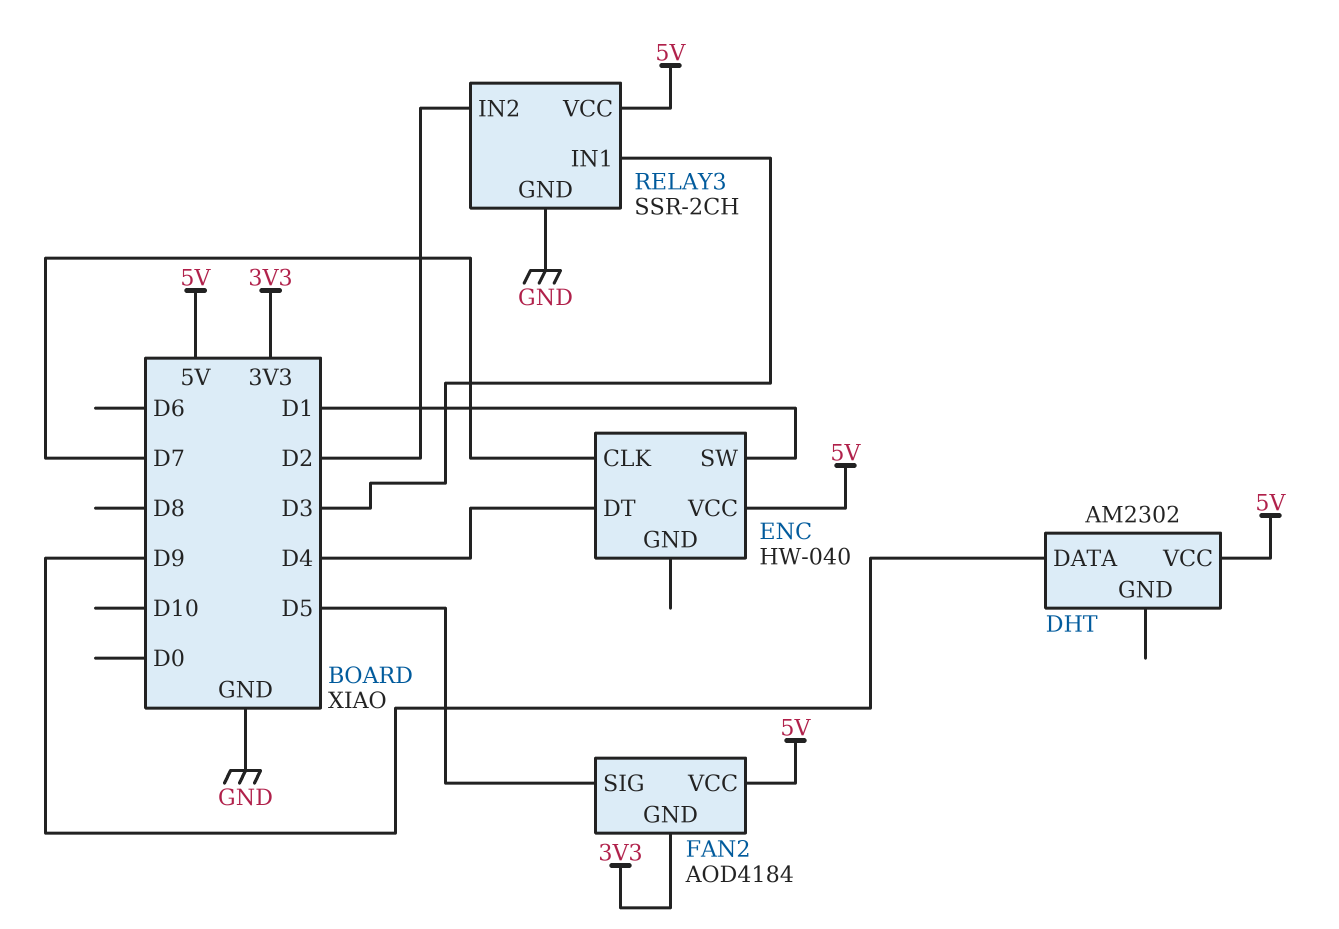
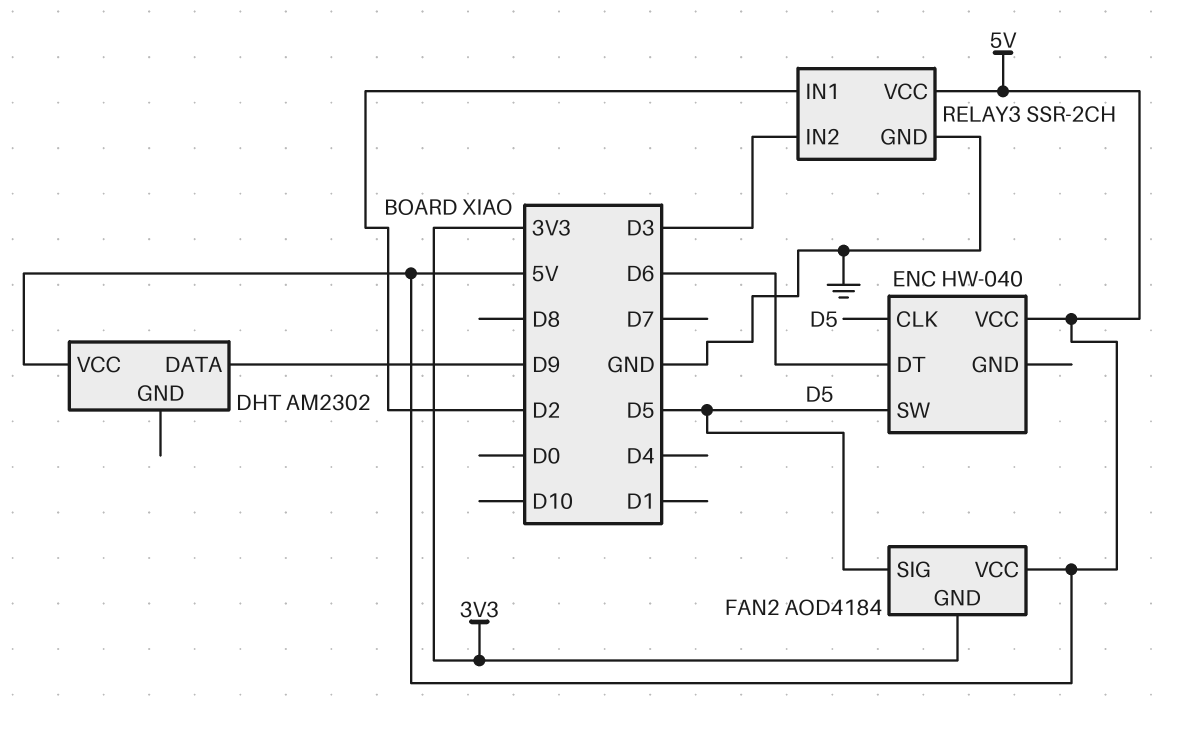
ENC pin CLK: D7 -> D5
ENC pin DT: D4 -> D6
ENC pin SW: D1 -> D5
RELAY3 pin IN1: D3 -> D2
RELAY3 pin IN2: D2 -> D3

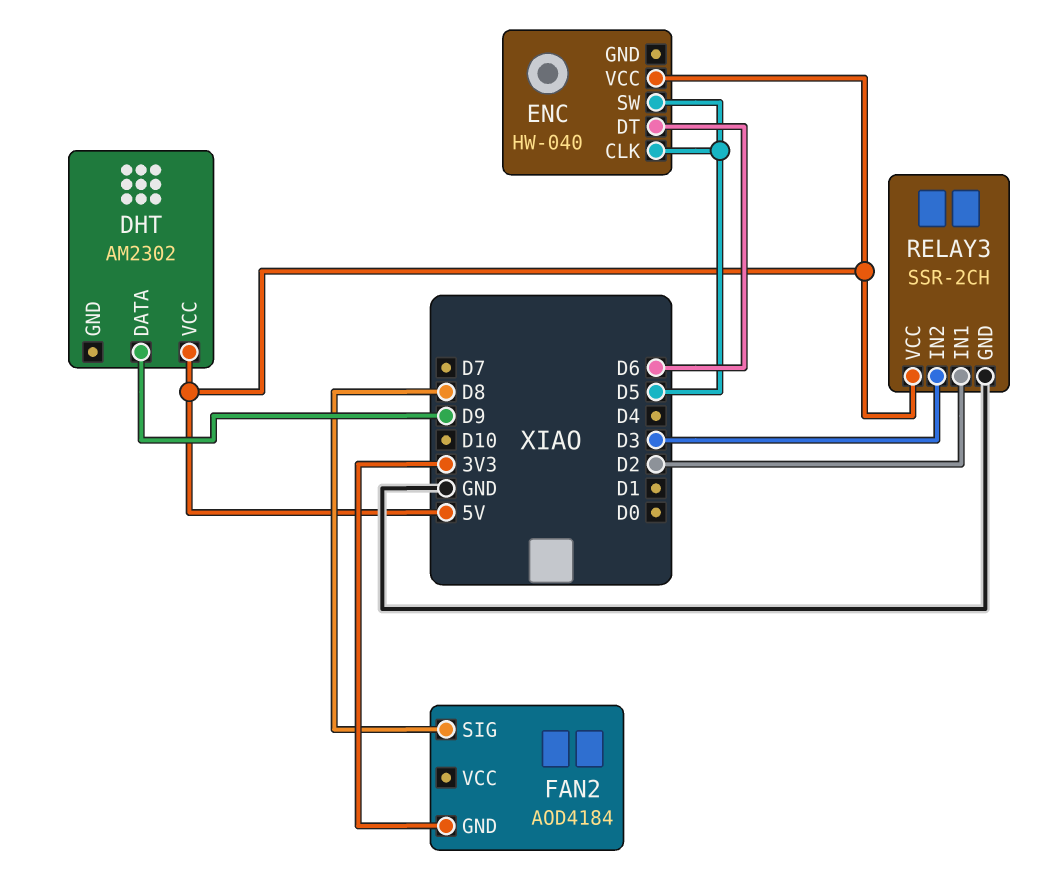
FAN2 pin SIG: D5 -> D8
FAN2 pin VCC: 5V -> none

